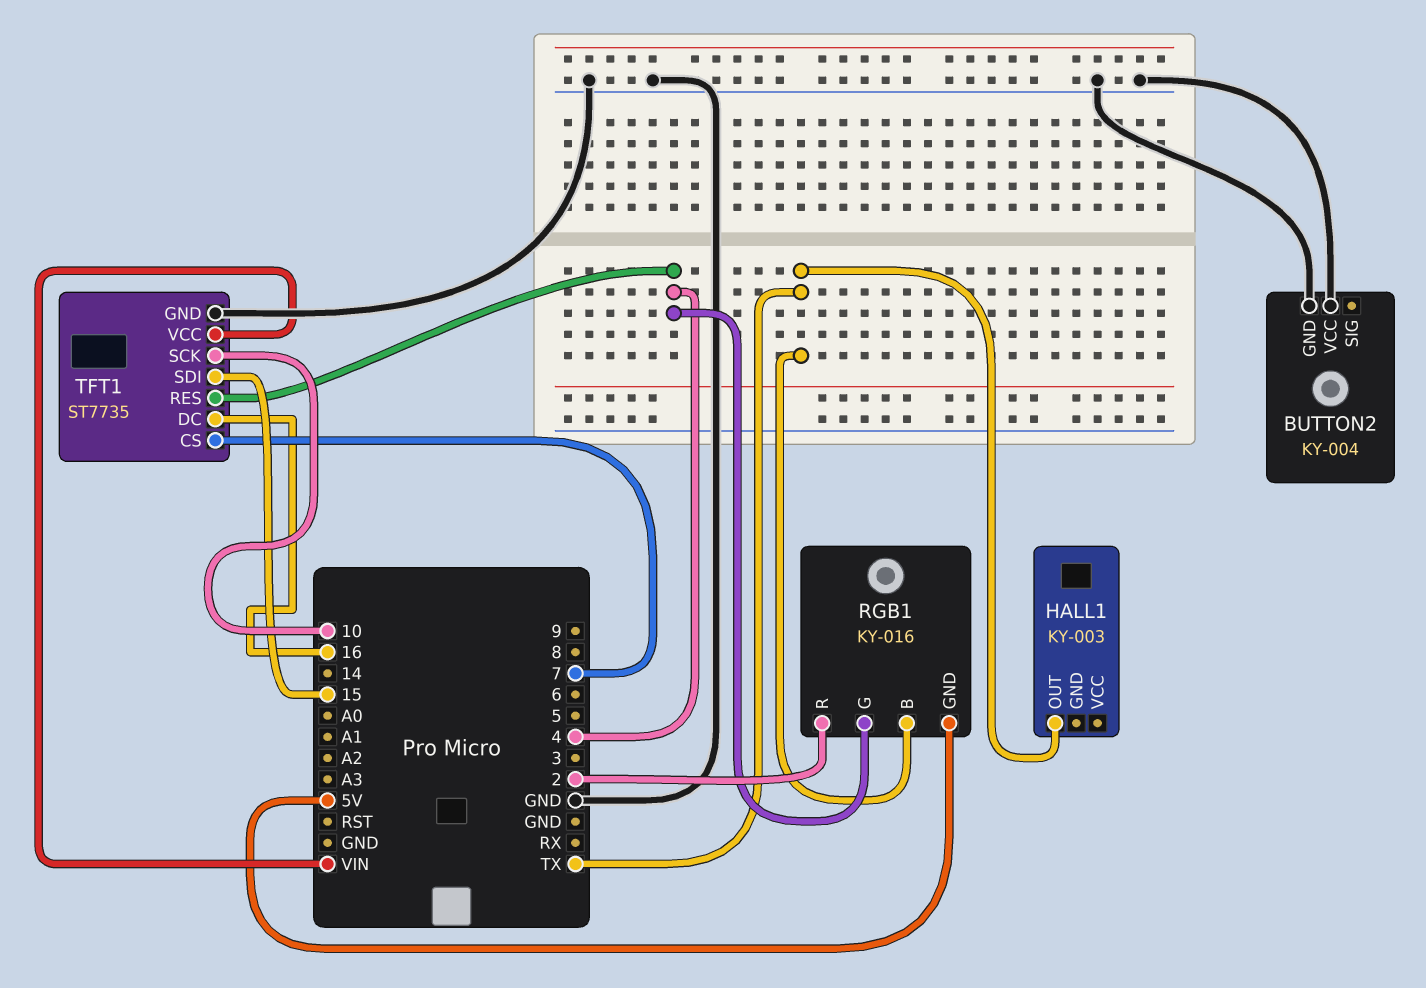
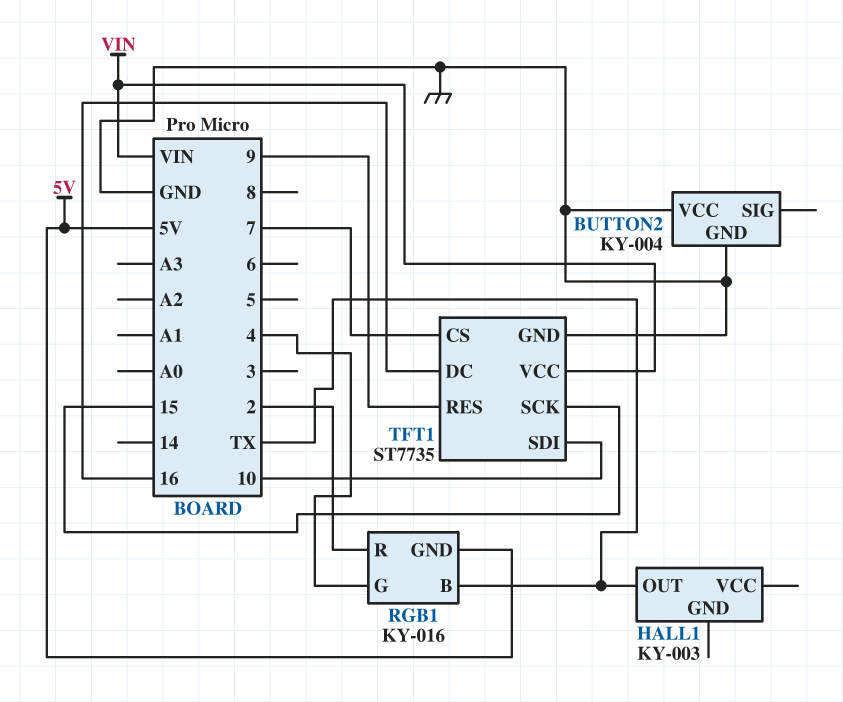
TFT1 pin RES: 4 -> 9
TFT1 pin SCK: 10 -> 15
TFT1 pin SDI: 15 -> 10

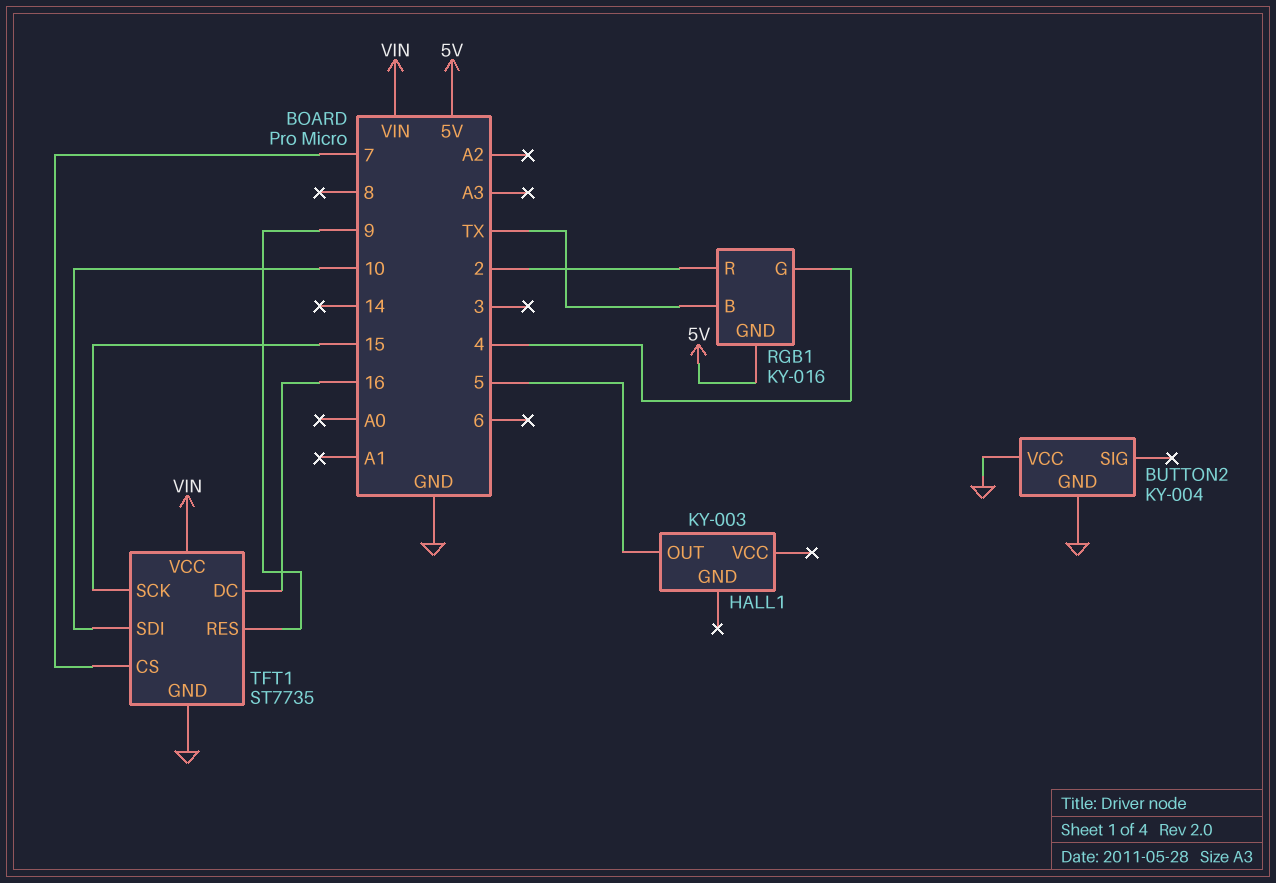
HALL1 pin OUT: TX -> 5

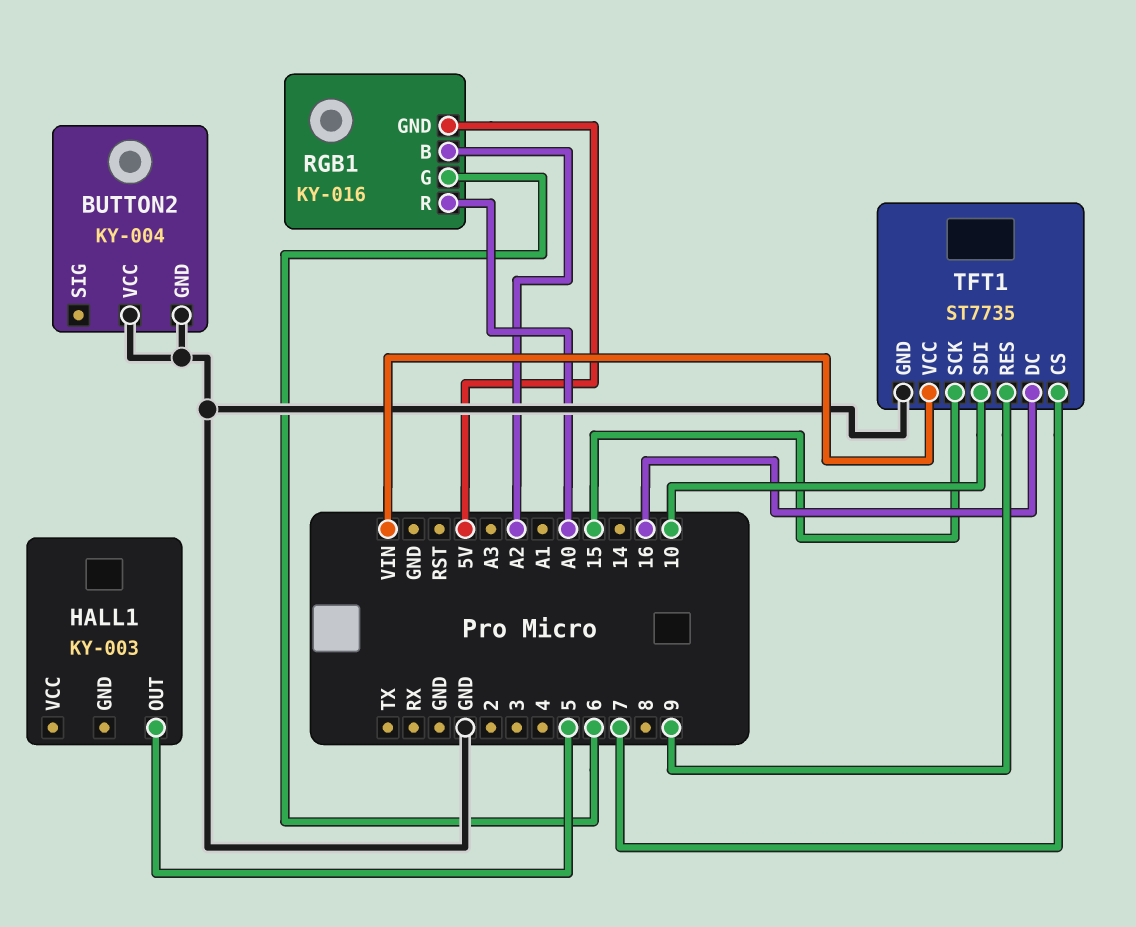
RGB1 pin B: TX -> A2
RGB1 pin G: 4 -> 6
RGB1 pin R: 2 -> A0

